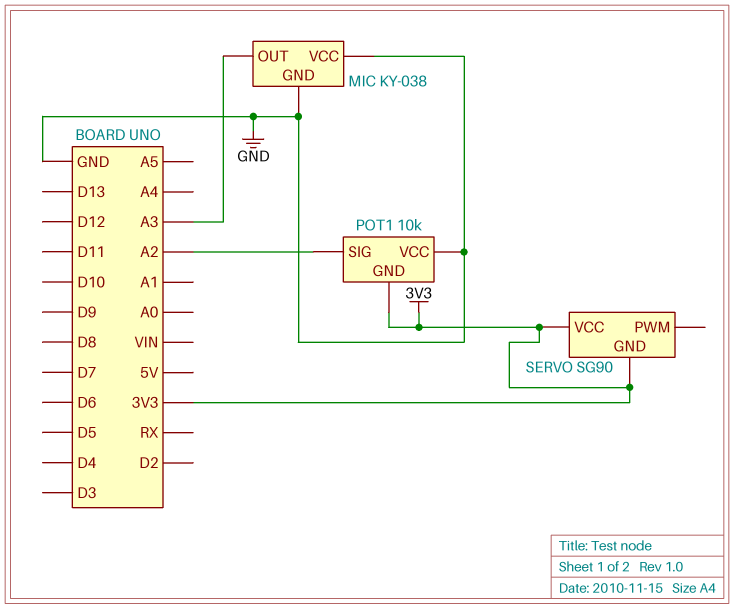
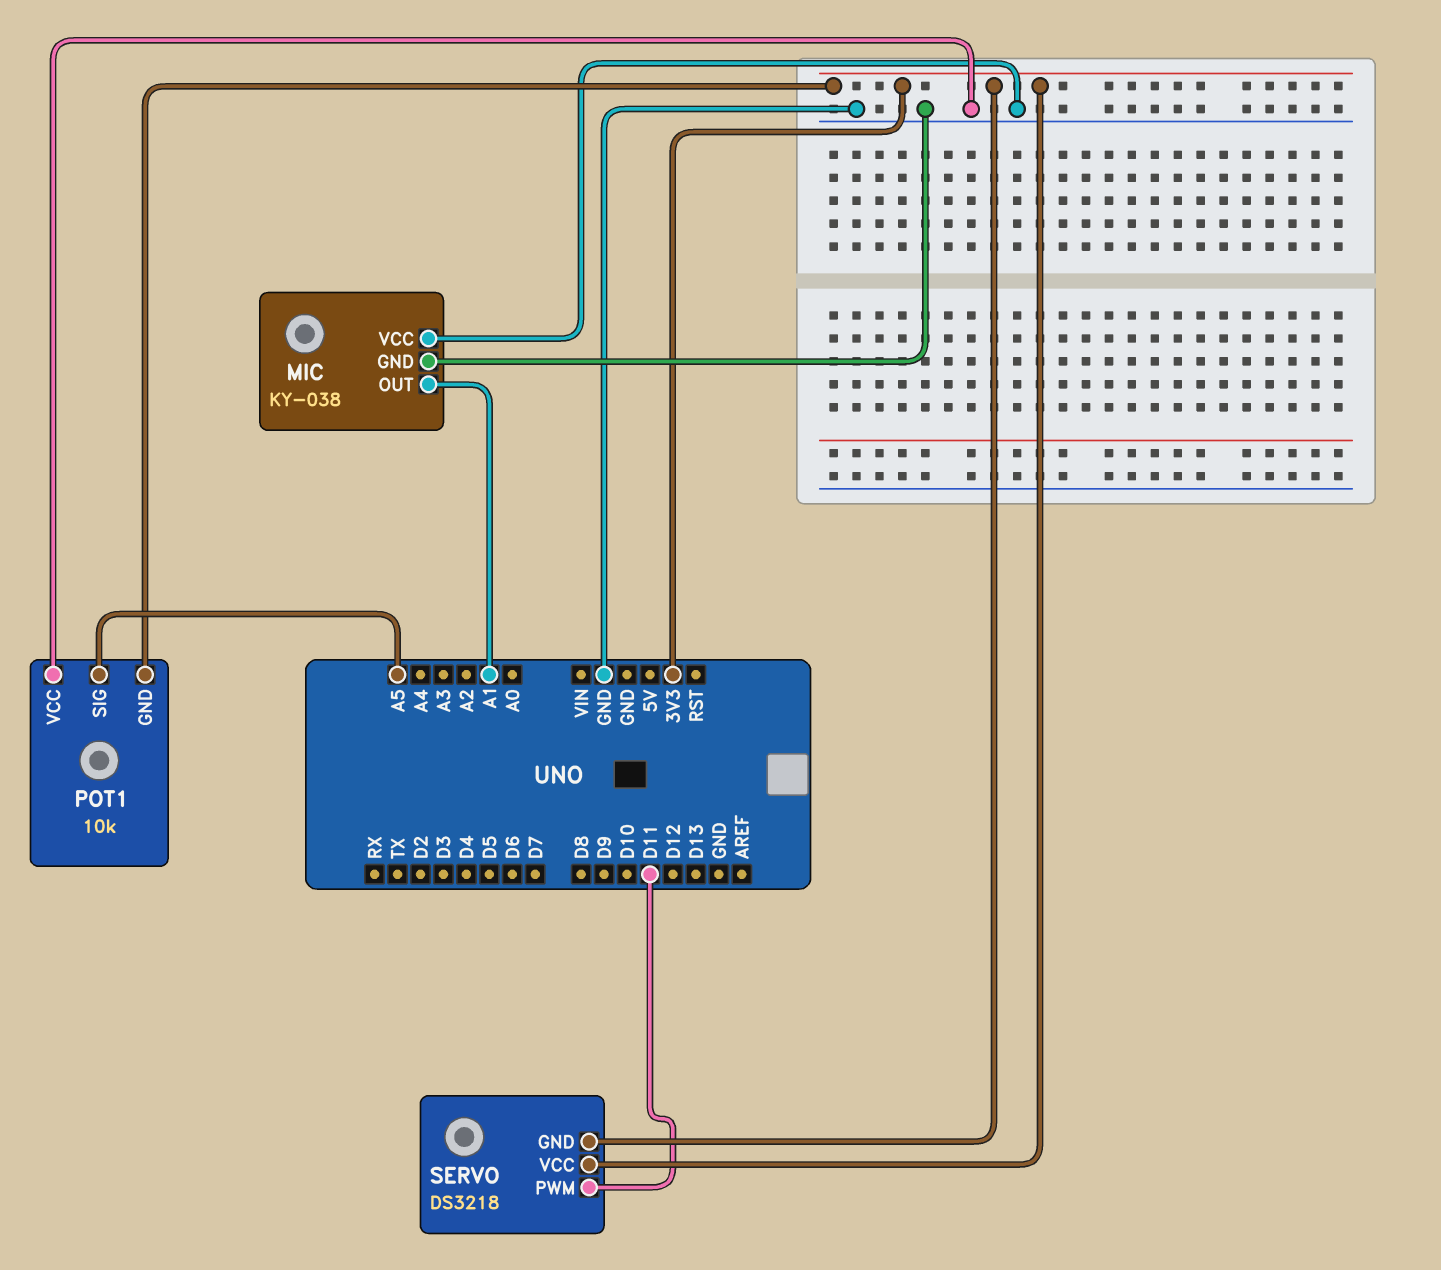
MIC pin OUT: A3 -> A1
POT1 pin SIG: A2 -> A5
SERVO: SG90 -> DS3218
SERVO pin PWM: none -> D11

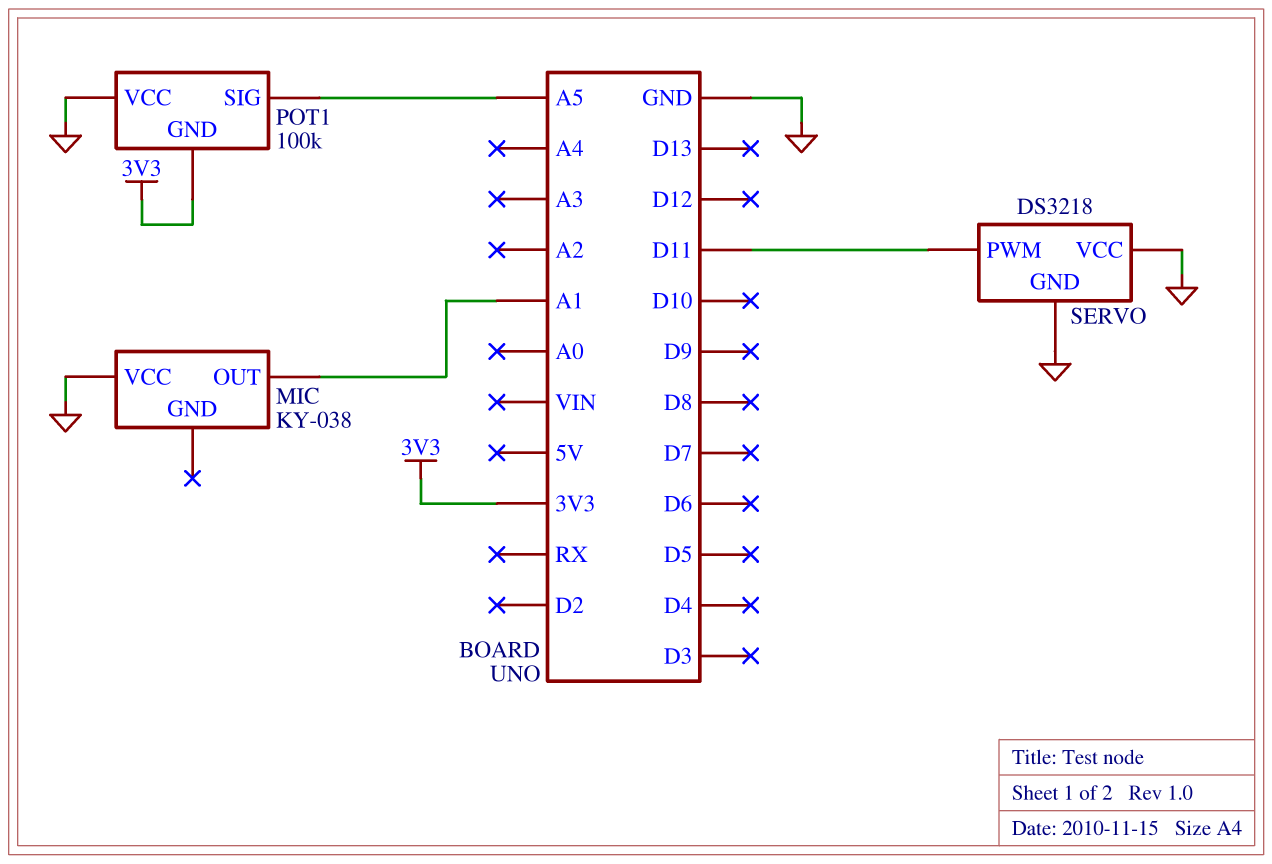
MIC pin GND: GND -> none
POT1: 10k -> 100k
SERVO pin GND: 3V3 -> GND
SERVO pin VCC: 3V3 -> GND

